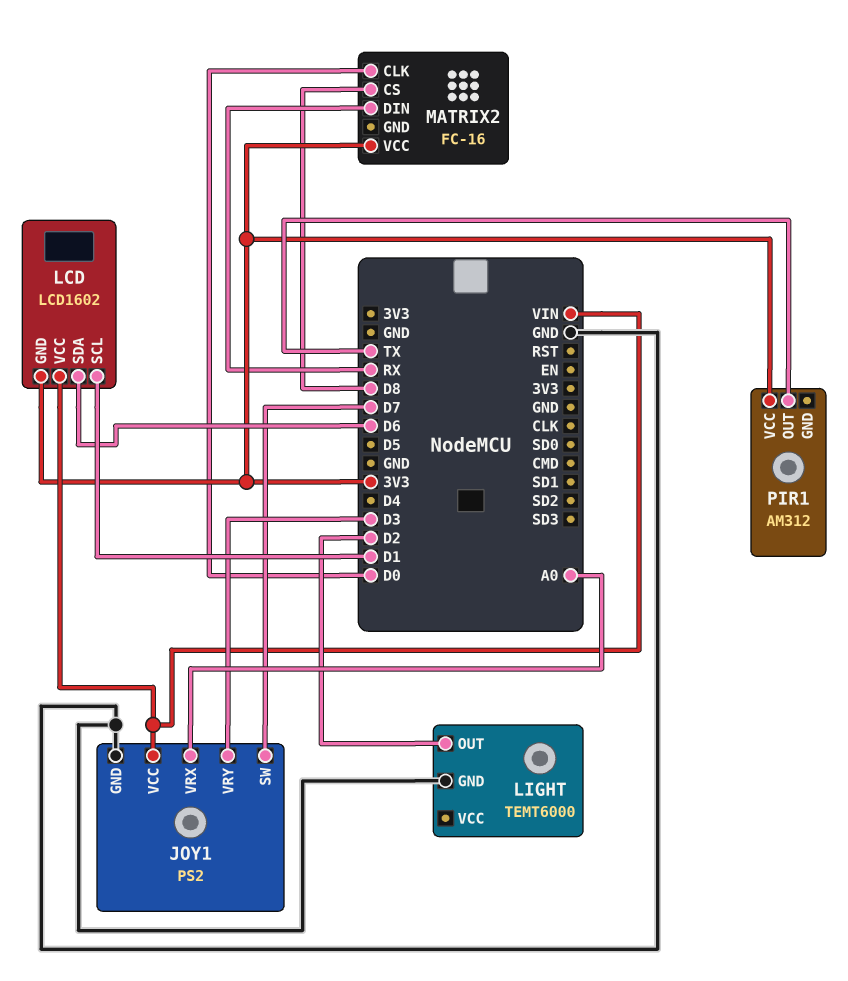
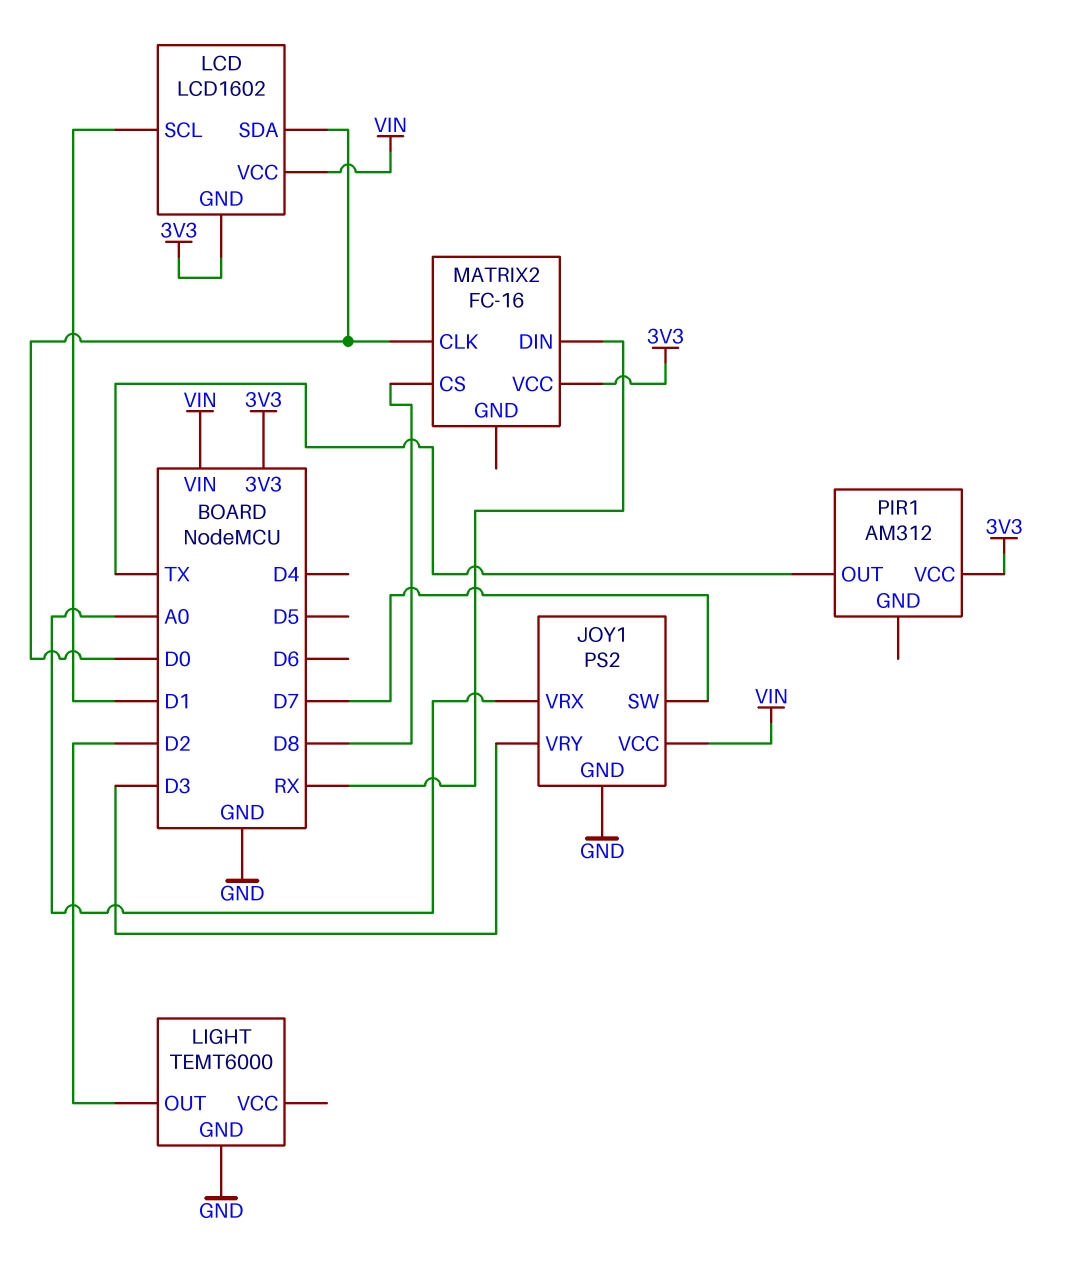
LCD pin SDA: D6 -> D0

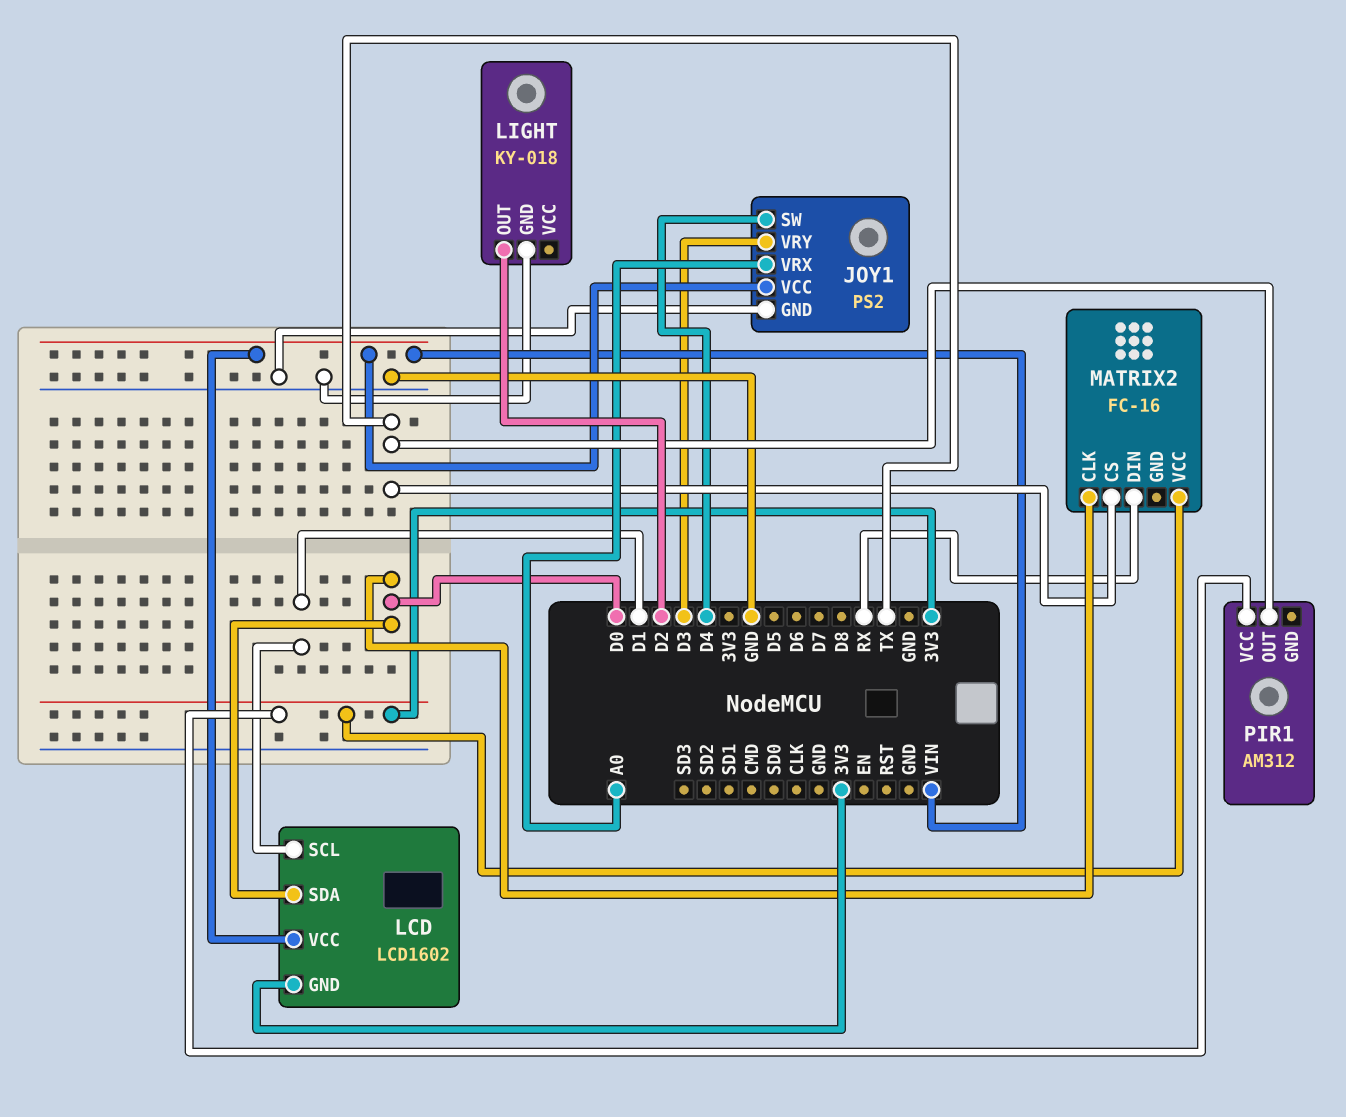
JOY1 pin SW: D7 -> D4
LIGHT: TEMT6000 -> KY-018
MATRIX2 pin CS: D8 -> TX

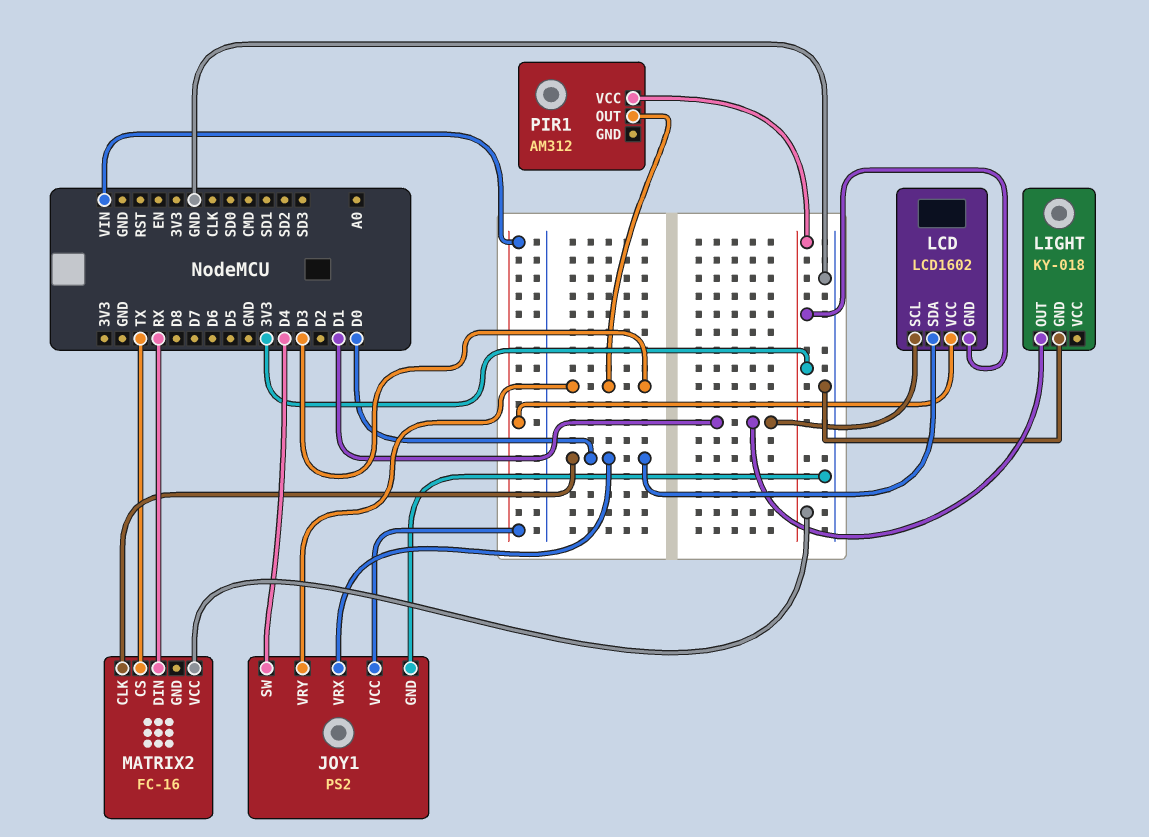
JOY1 pin VRX: A0 -> D0
LIGHT pin OUT: D2 -> D1
PIR1 pin OUT: TX -> D3

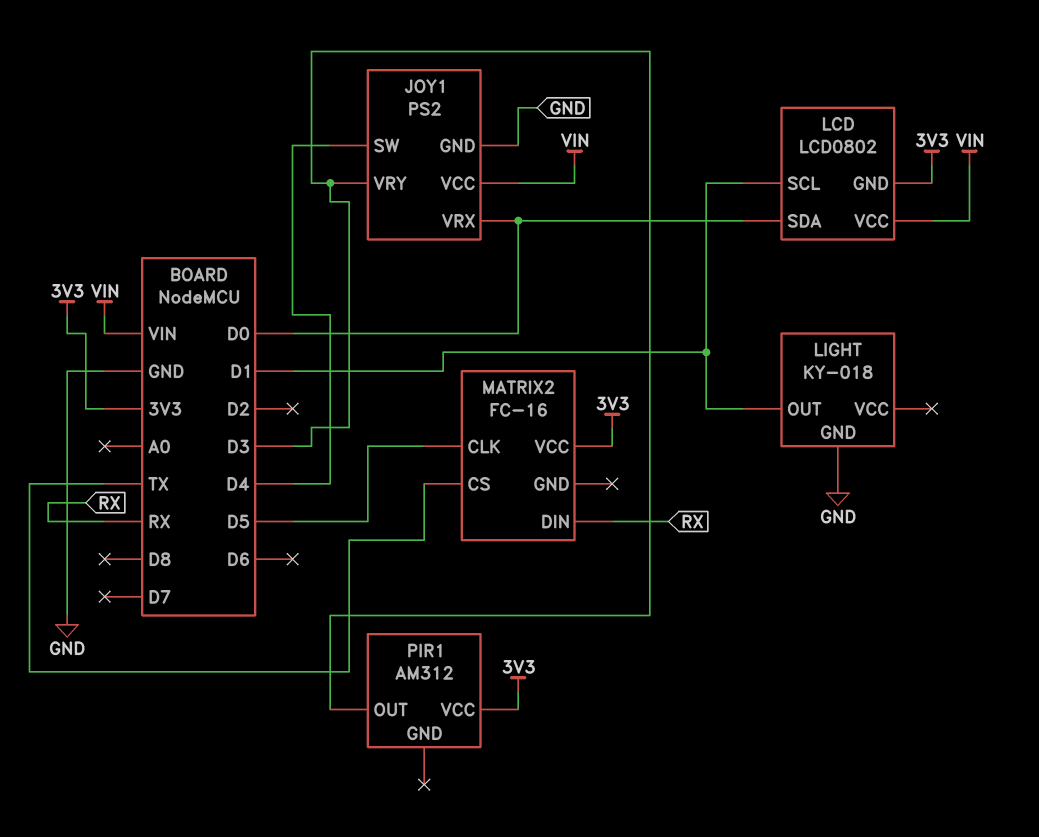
LCD: LCD1602 -> LCD0802
MATRIX2 pin CLK: D0 -> D5

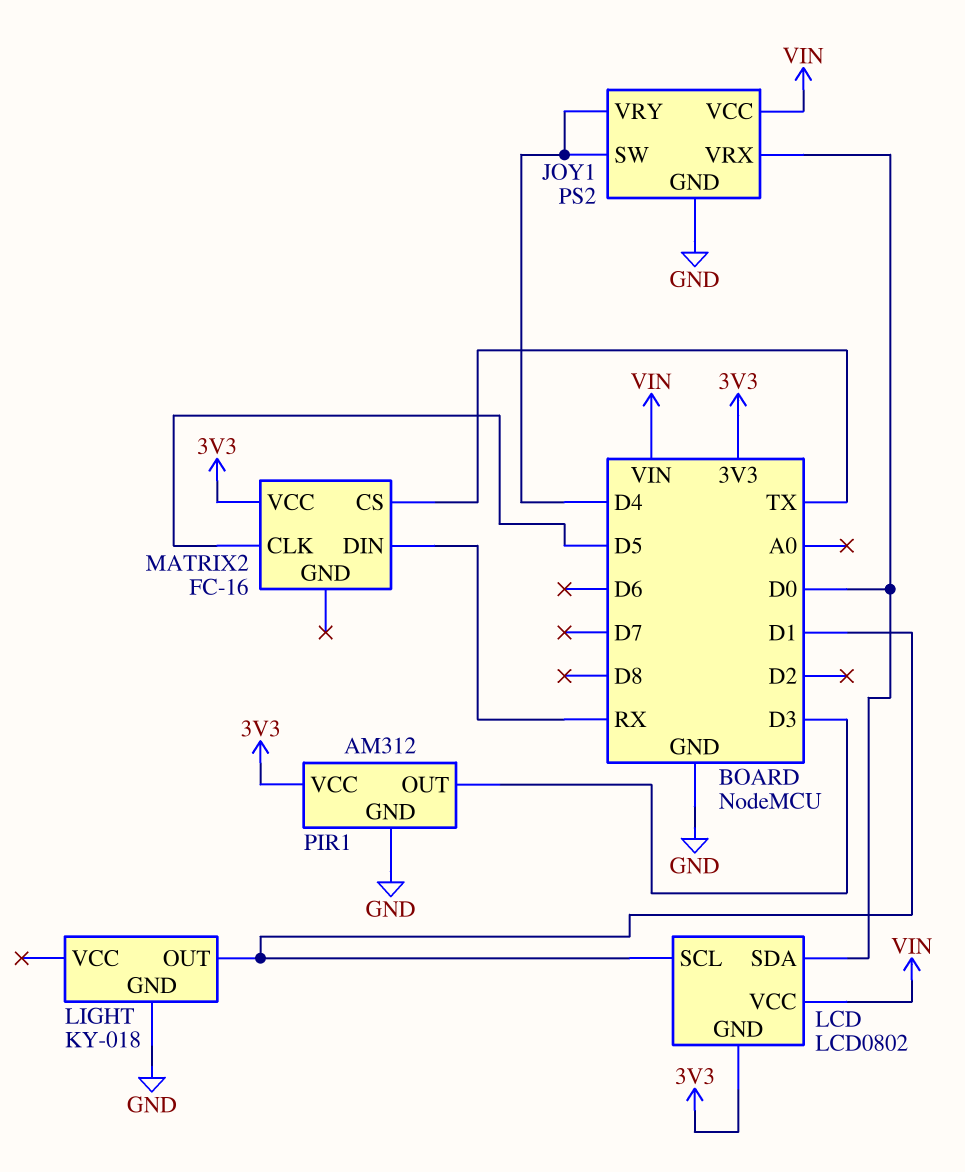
JOY1 pin VRY: D3 -> D4
PIR1 pin GND: none -> GND

